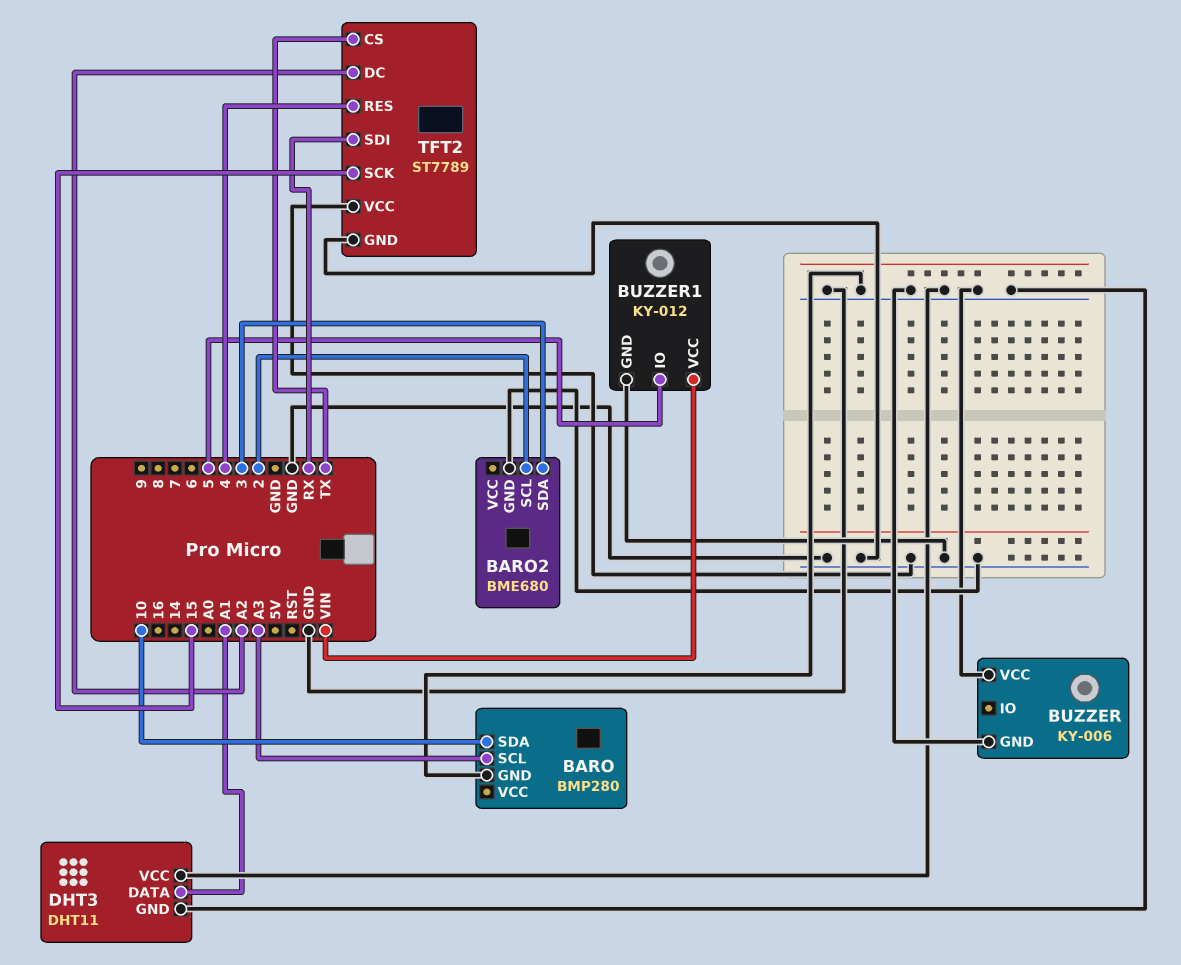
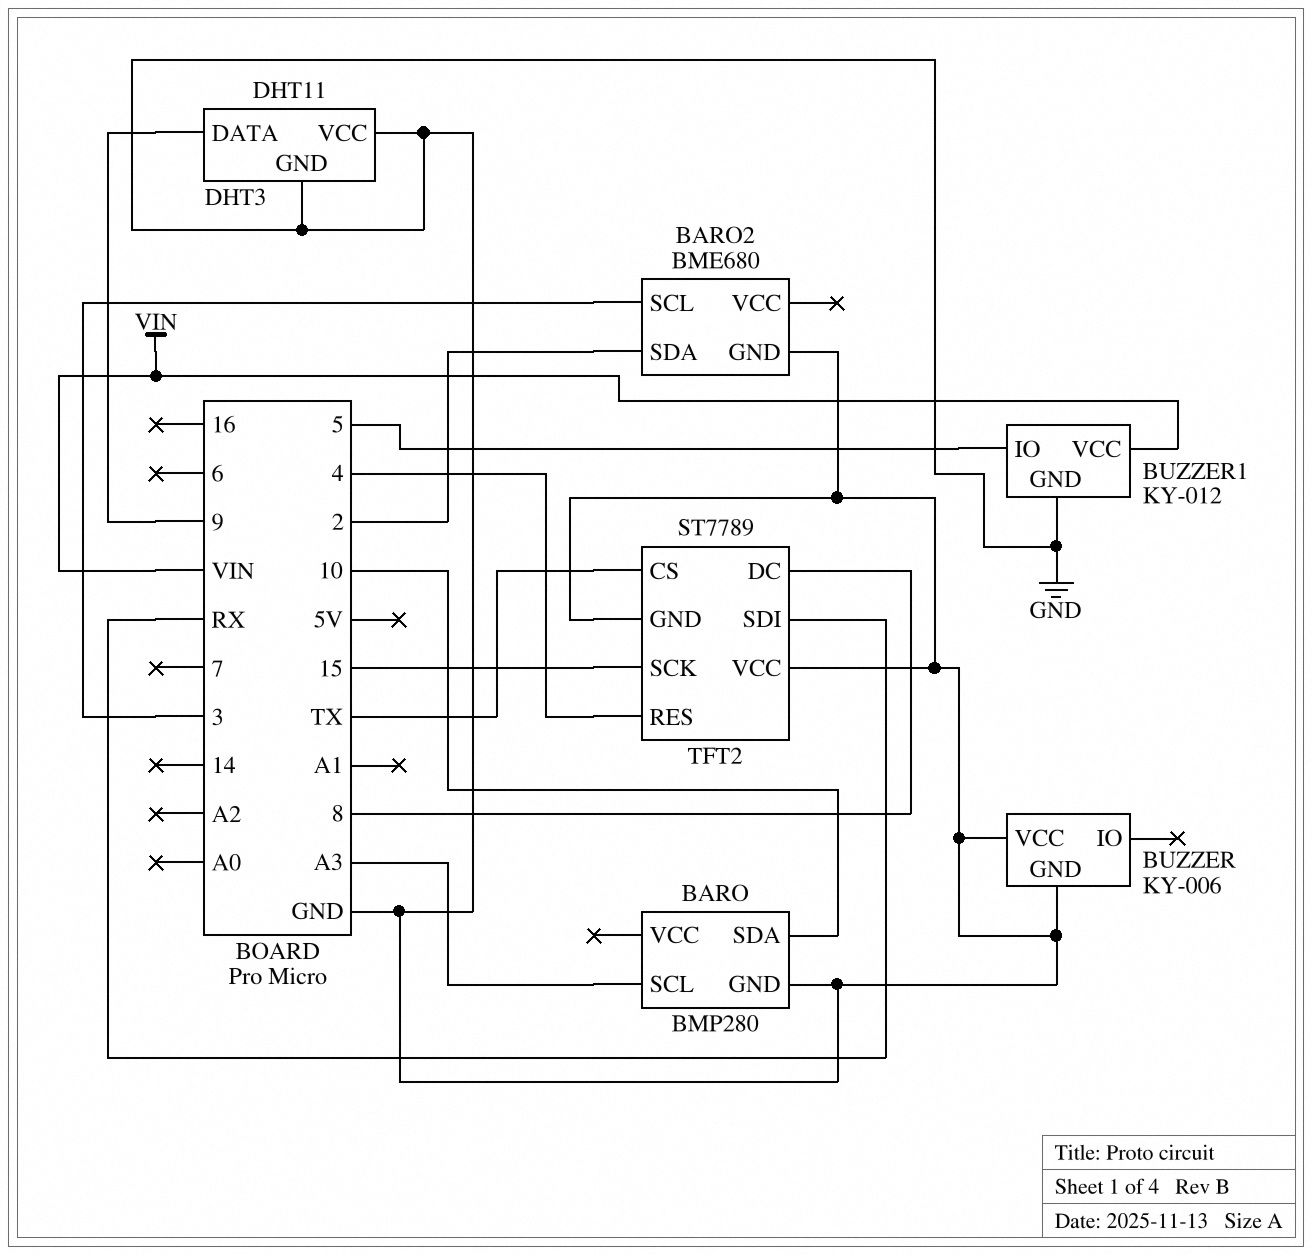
BARO2 pin SCL: 2 -> 3
BARO2 pin SDA: 3 -> 2
DHT3 pin DATA: A1 -> 9
TFT2 pin DC: A2 -> 8

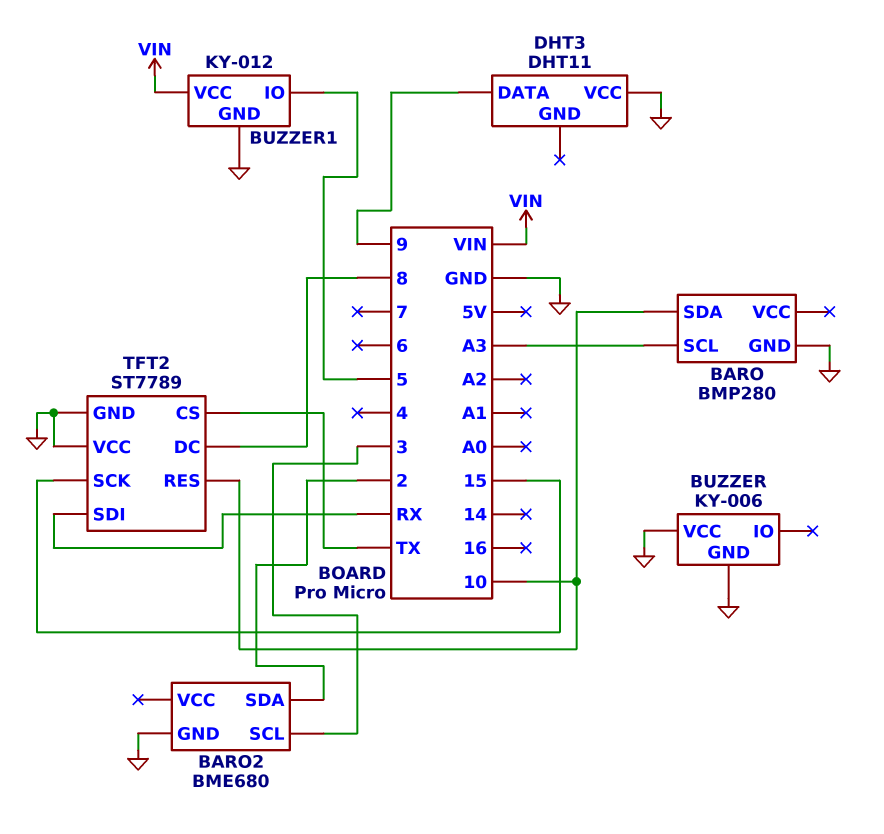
DHT3 pin GND: GND -> none
TFT2 pin RES: 4 -> 10

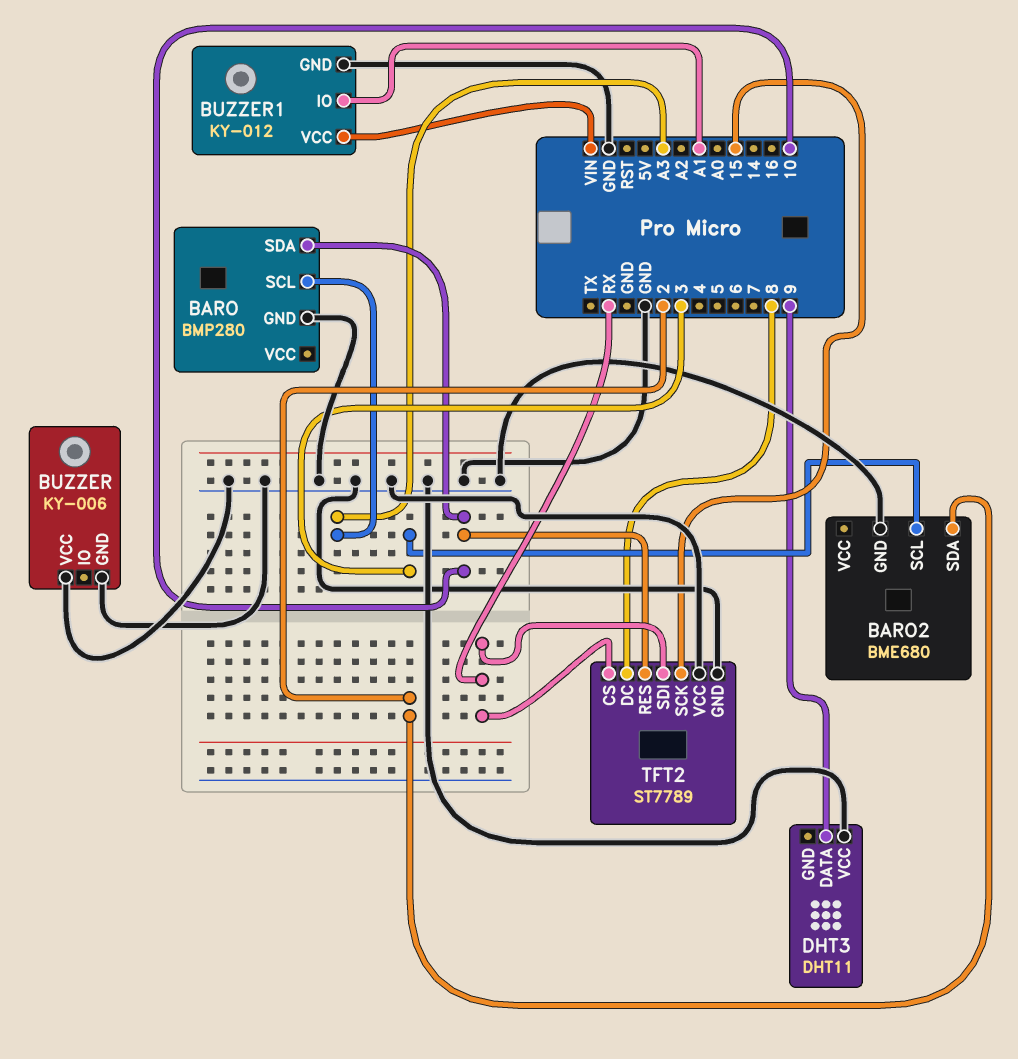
BUZZER1 pin IO: 5 -> A1
TFT2 pin CS: TX -> RX

